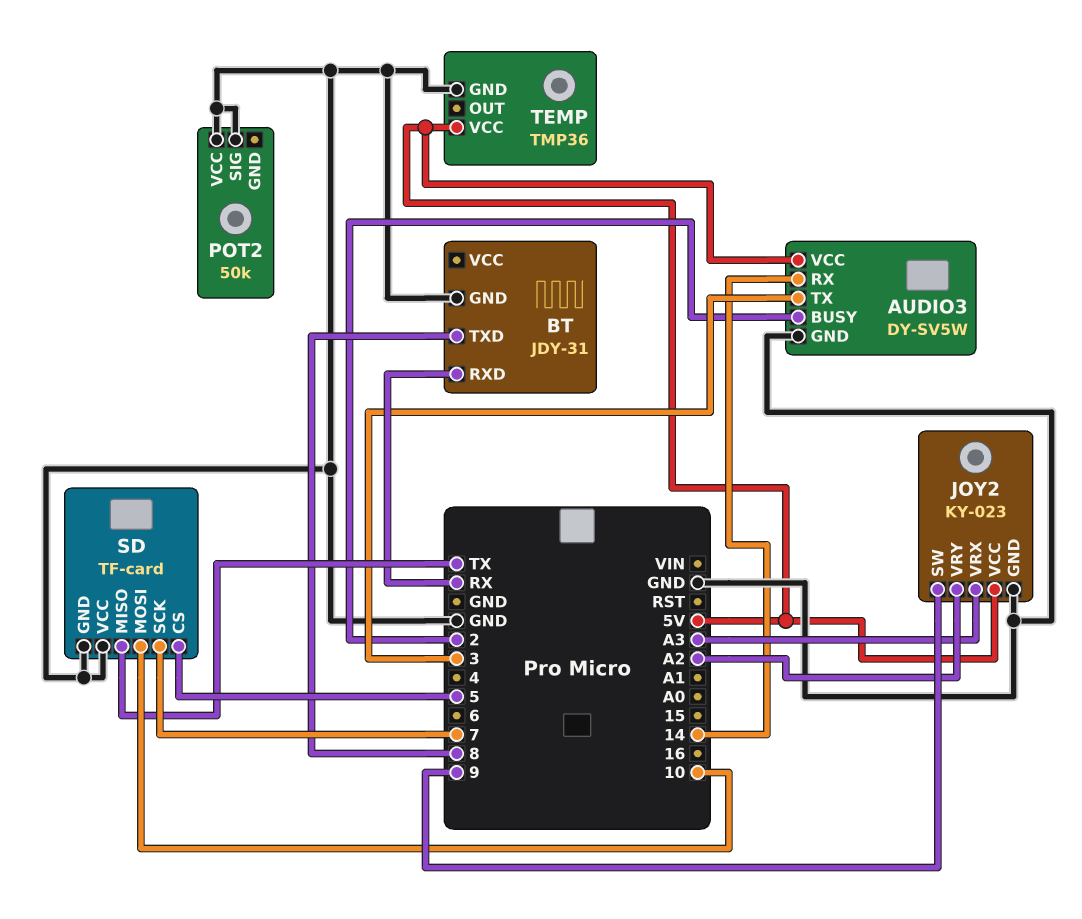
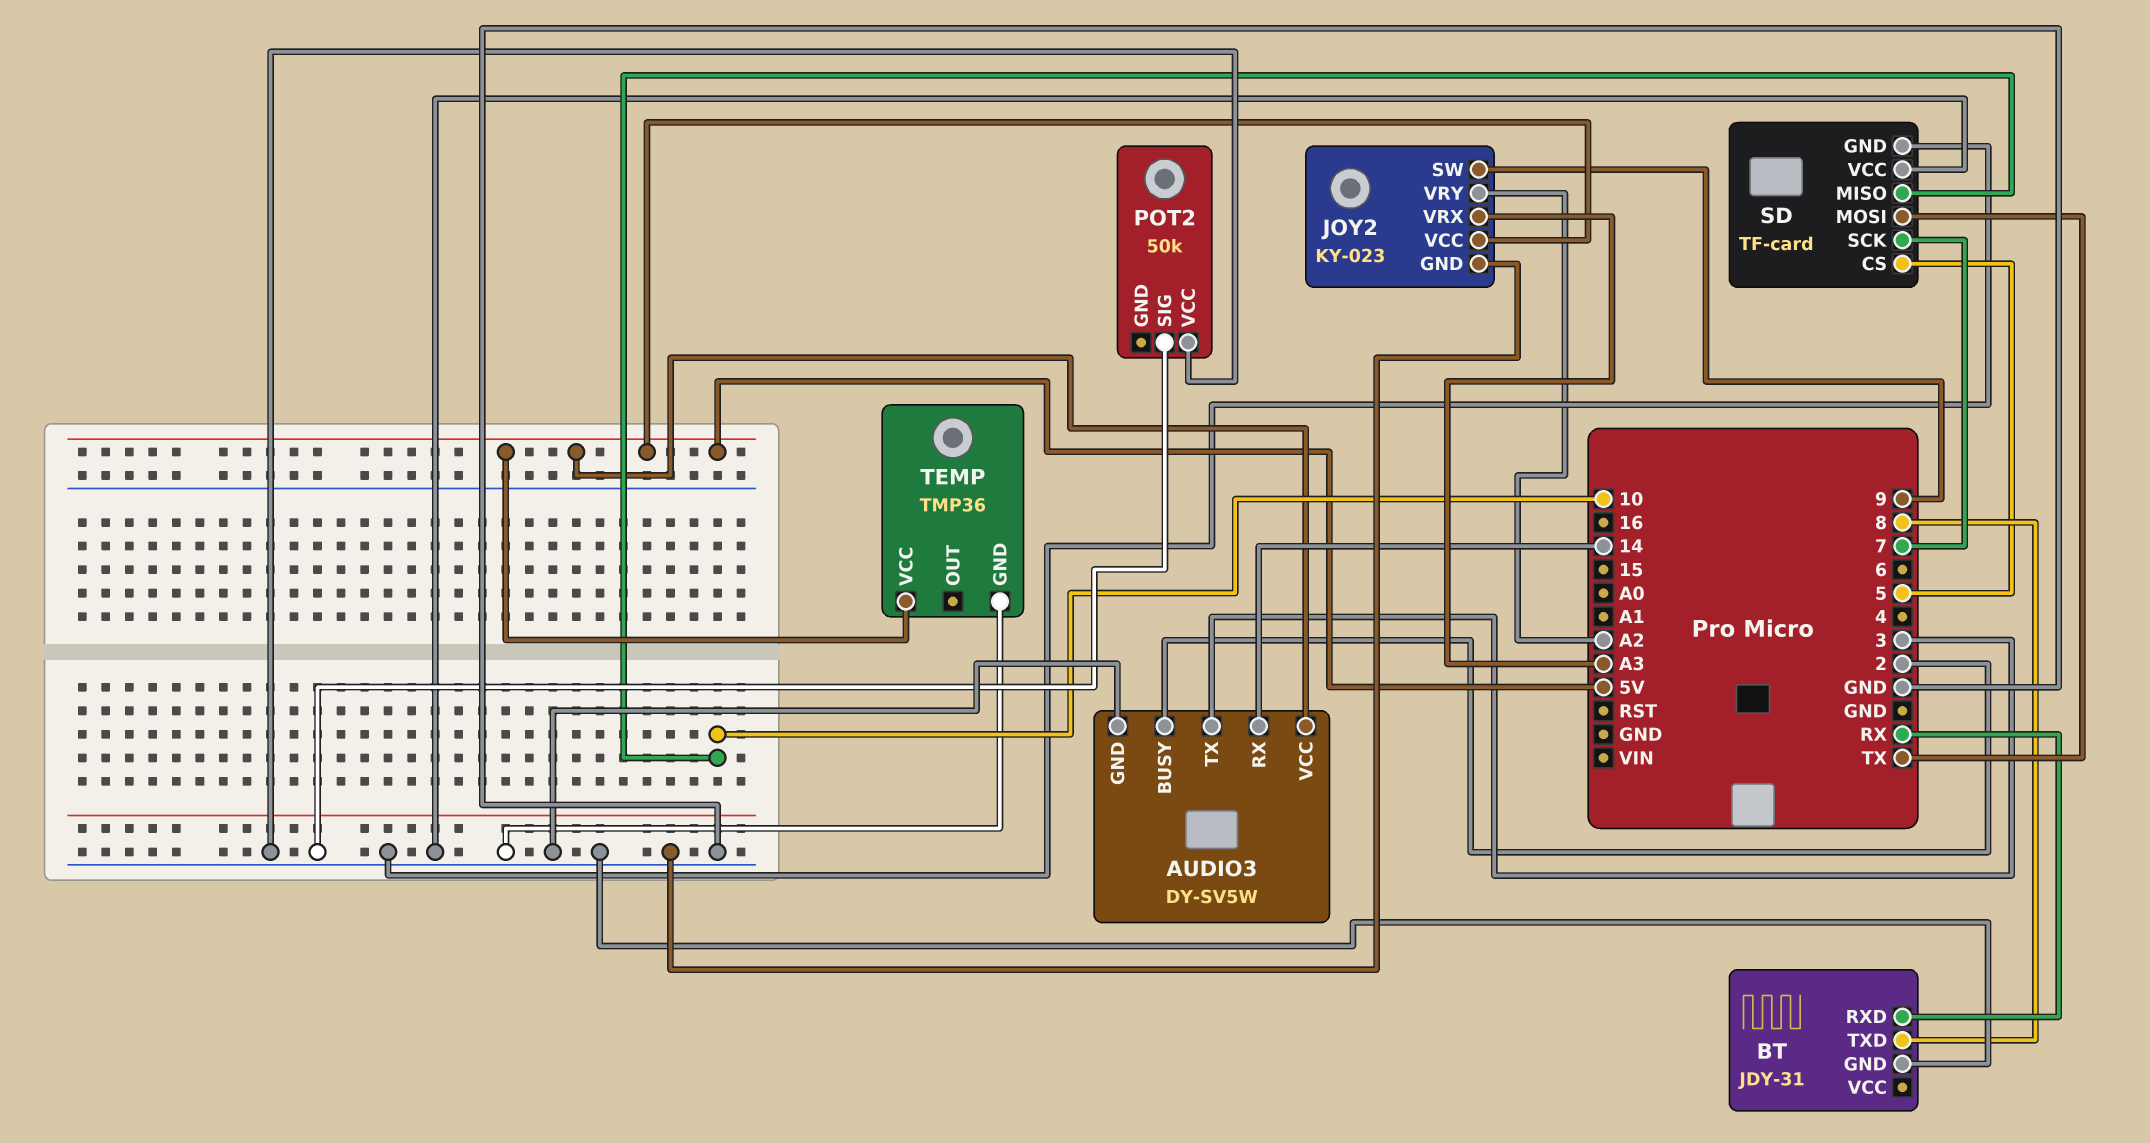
SD pin MISO: TX -> 10
SD pin MOSI: 10 -> TX

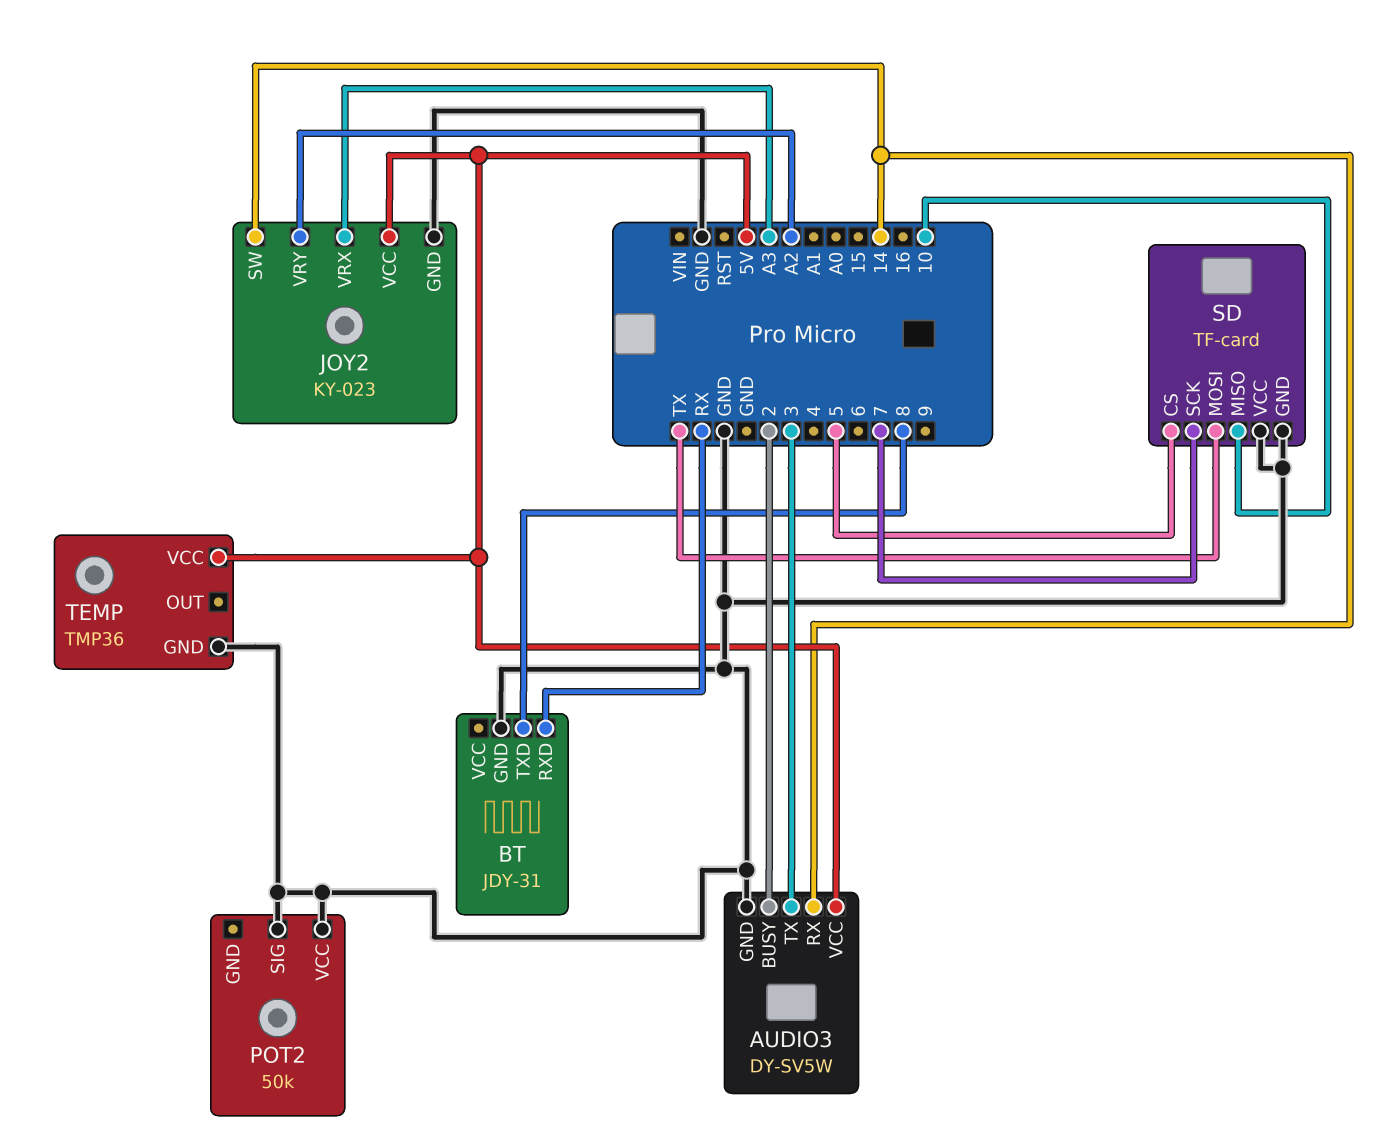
JOY2 pin SW: 9 -> 14

